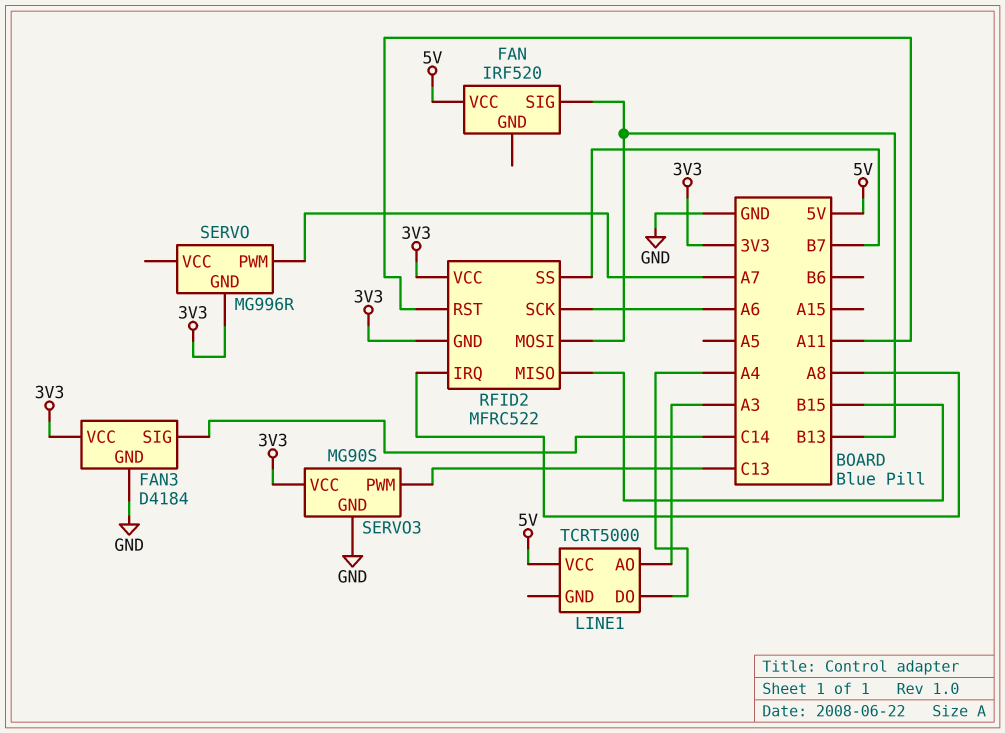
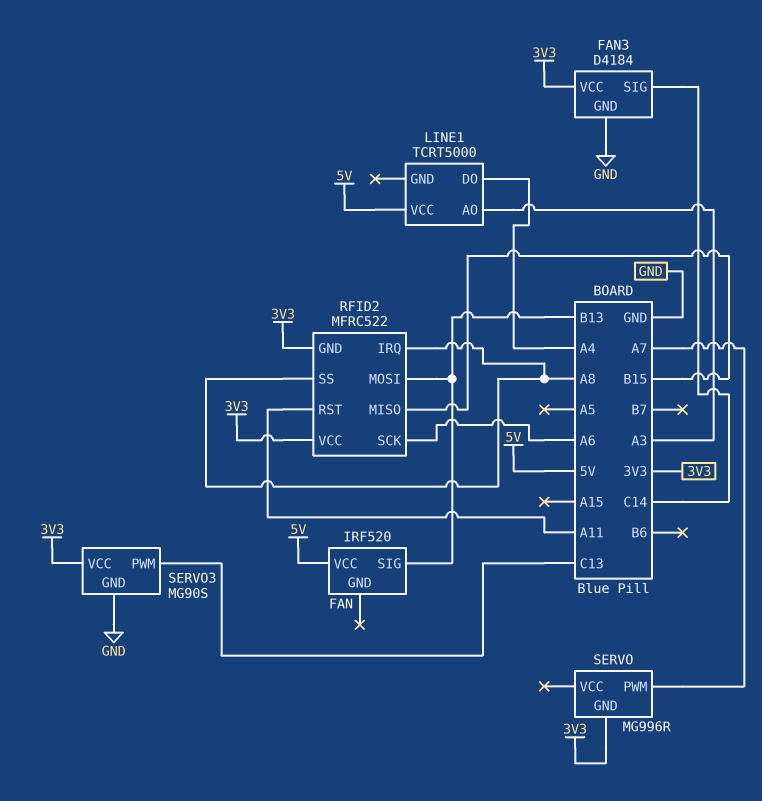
RFID2 pin SS: B7 -> A8

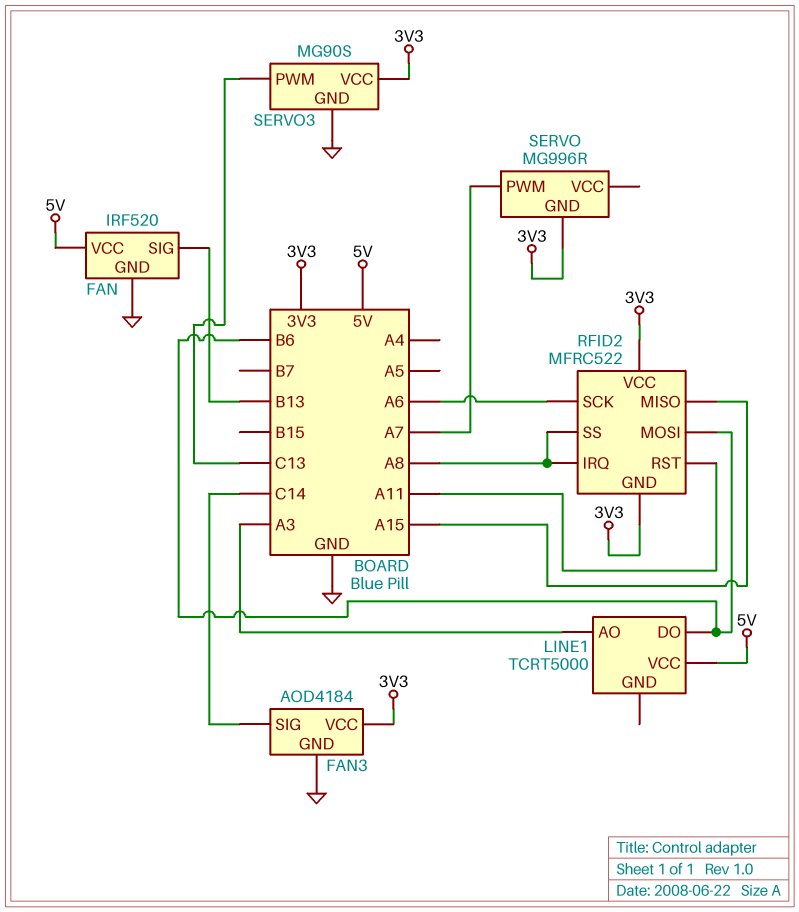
FAN pin GND: none -> GND
FAN3: D4184 -> AOD4184
LINE1 pin DO: A4 -> B6
RFID2 pin MISO: B15 -> A15
RFID2 pin MOSI: B13 -> B6

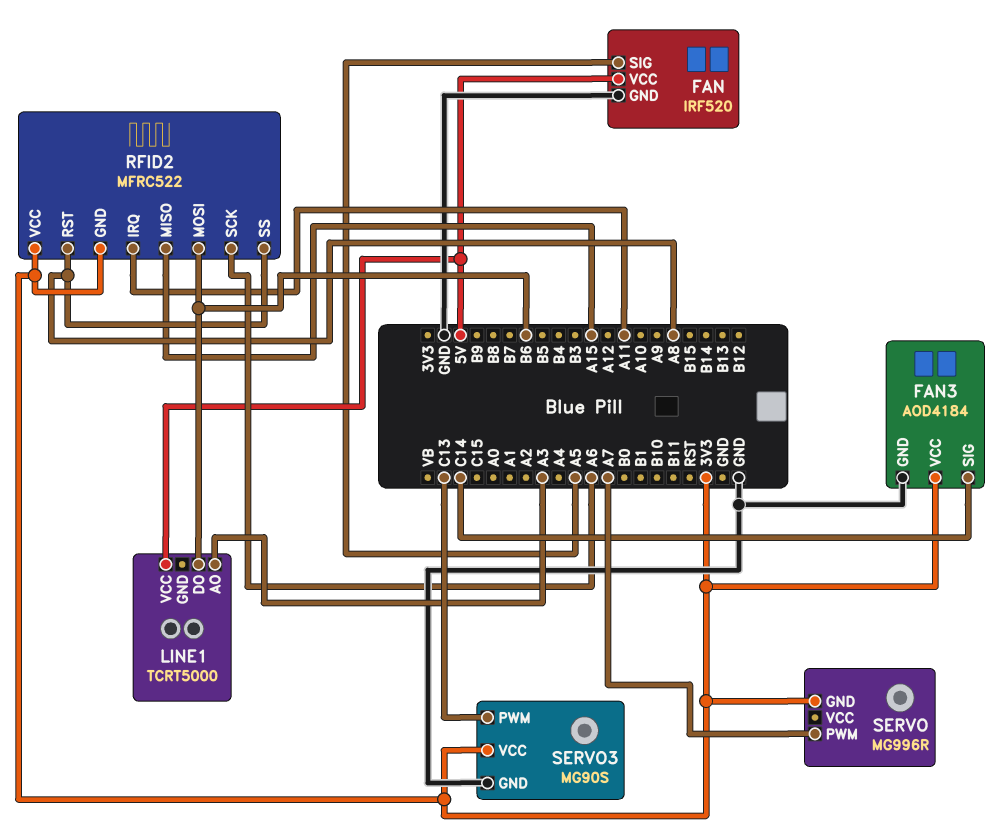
FAN pin SIG: B13 -> A5
RFID2 pin IRQ: A8 -> A11
RFID2 pin RST: A11 -> A8

